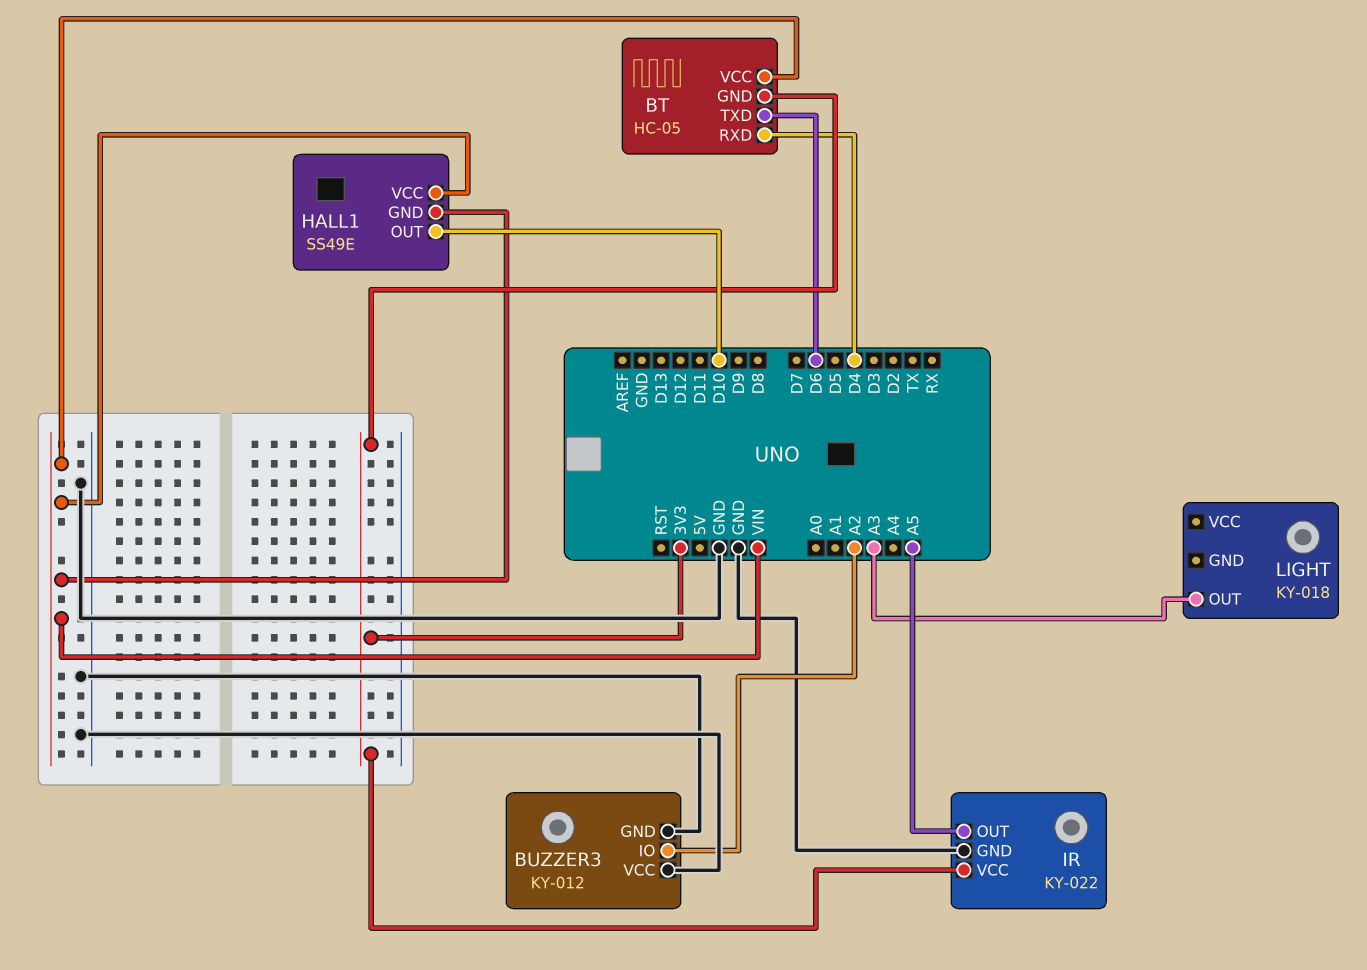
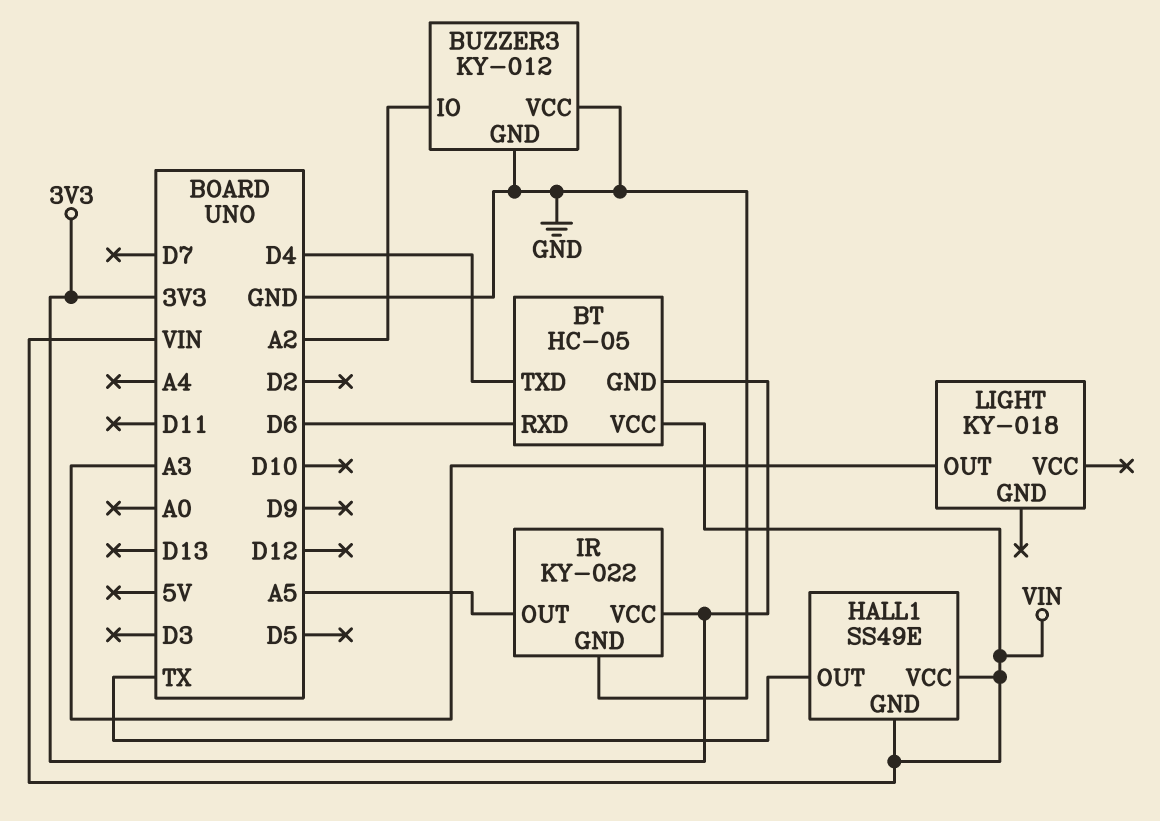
BT pin RXD: D4 -> D6
BT pin TXD: D6 -> D4
HALL1 pin OUT: D10 -> TX

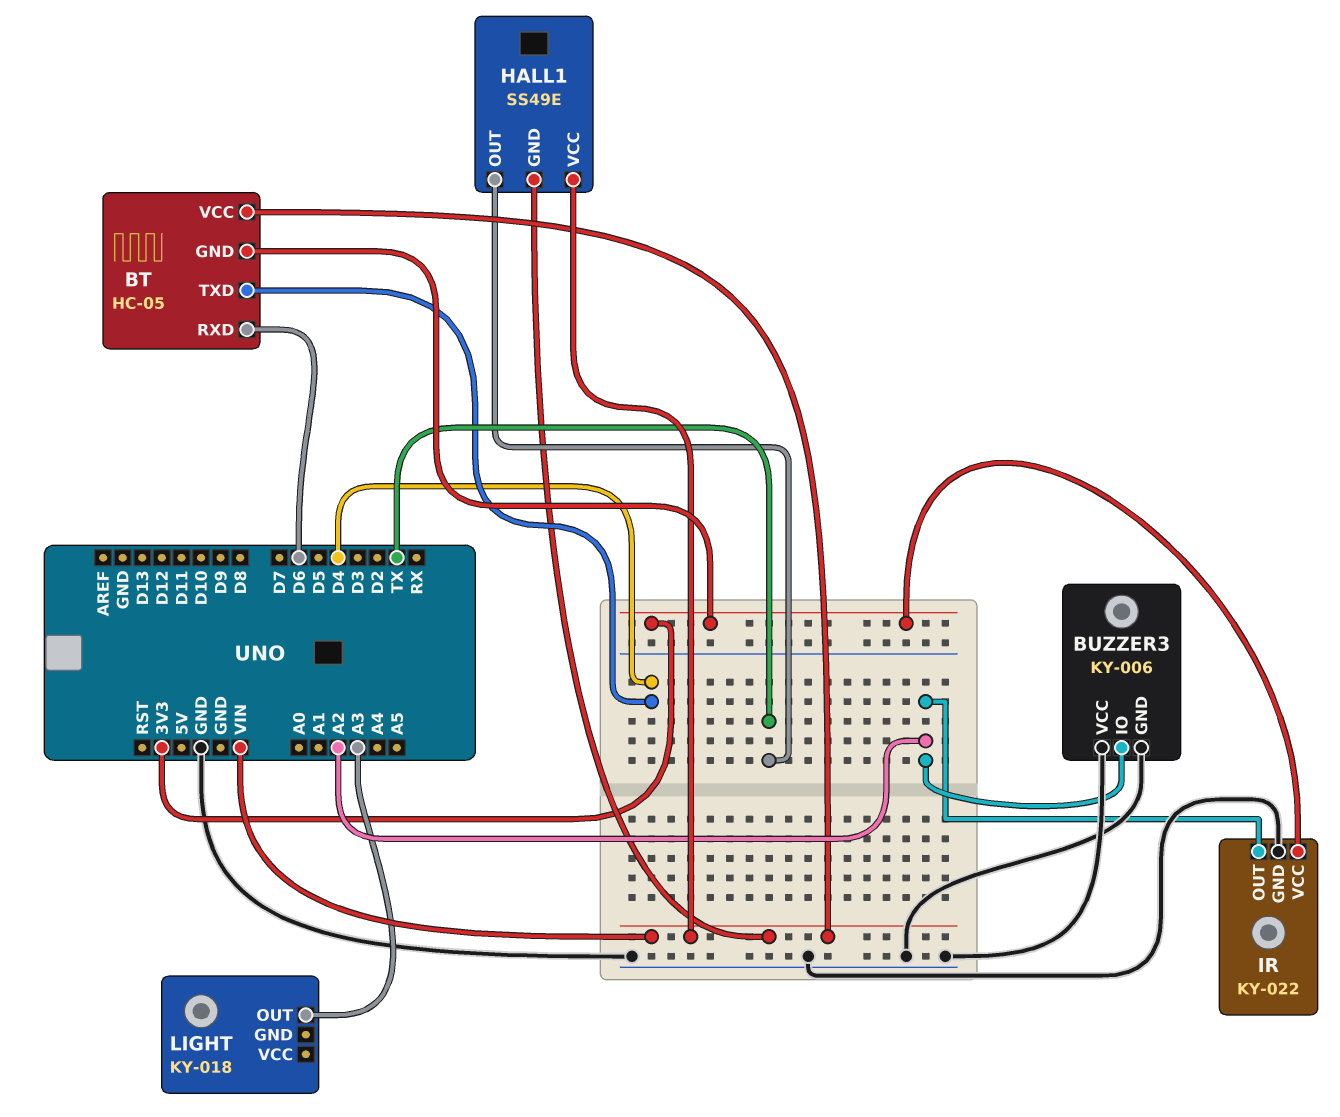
BUZZER3: KY-012 -> KY-006
IR pin OUT: A5 -> A2

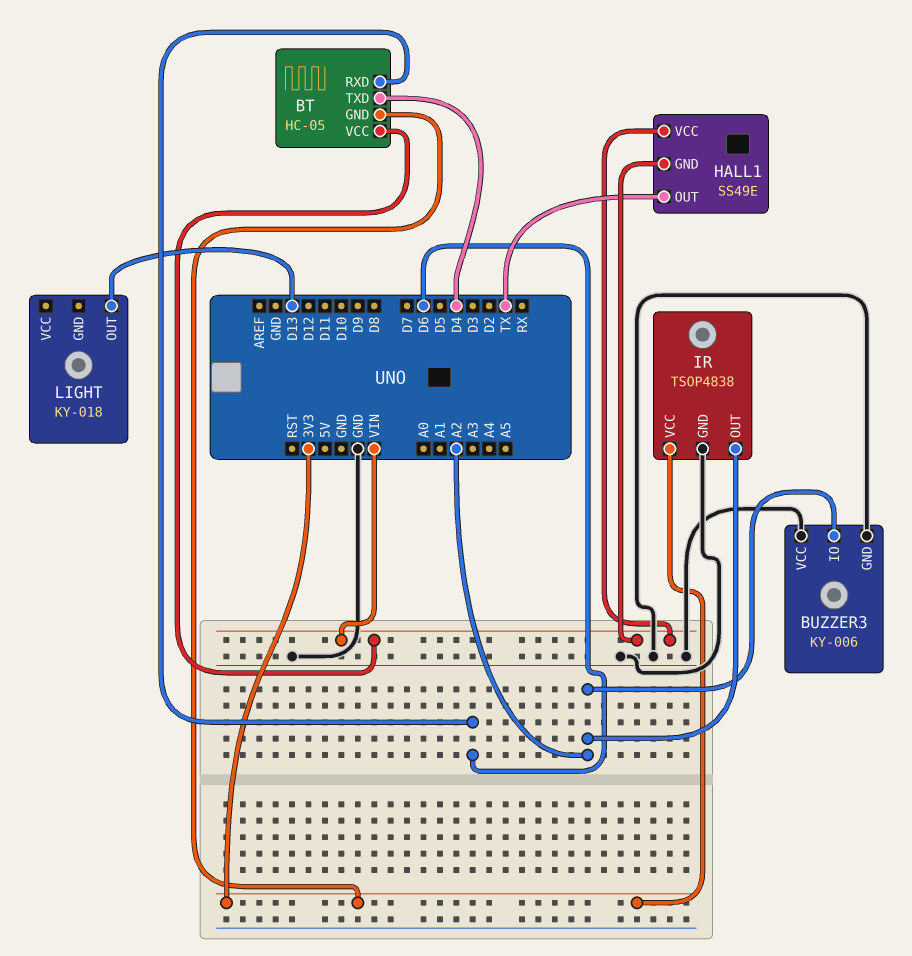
IR: KY-022 -> TSOP4838
LIGHT pin OUT: A3 -> D13

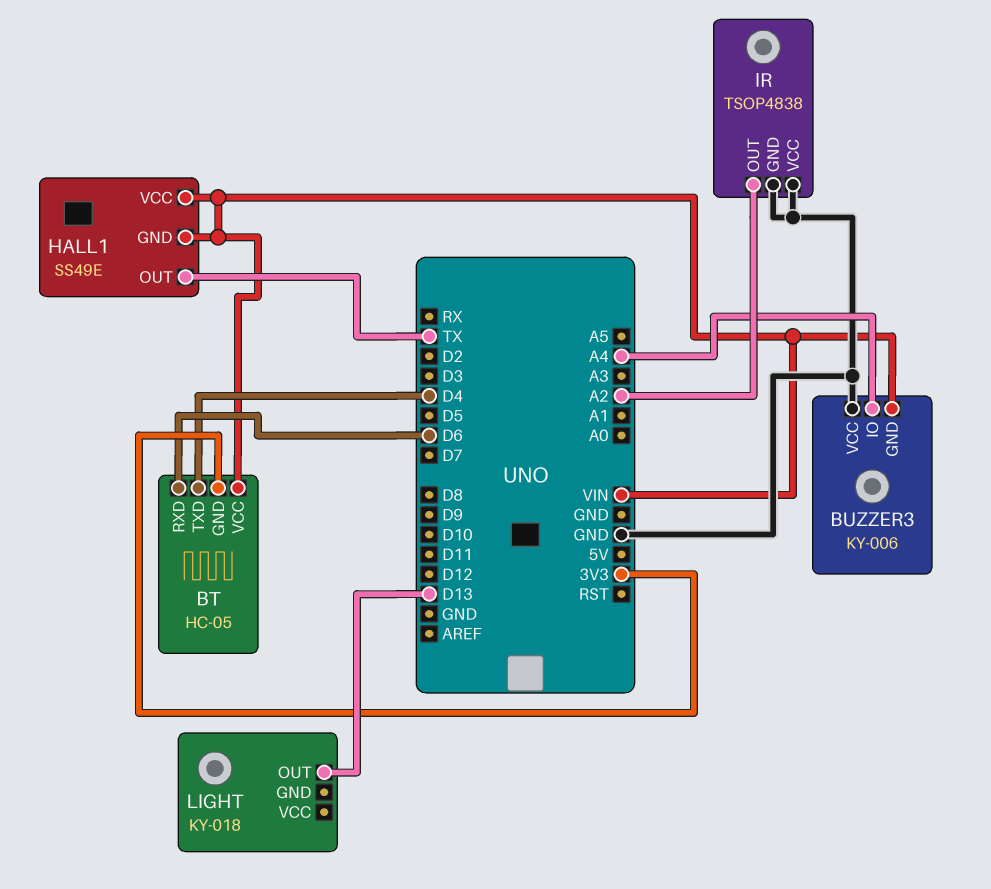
BUZZER3 pin GND: GND -> VIN
BUZZER3 pin IO: A2 -> A4
IR pin VCC: 3V3 -> GND

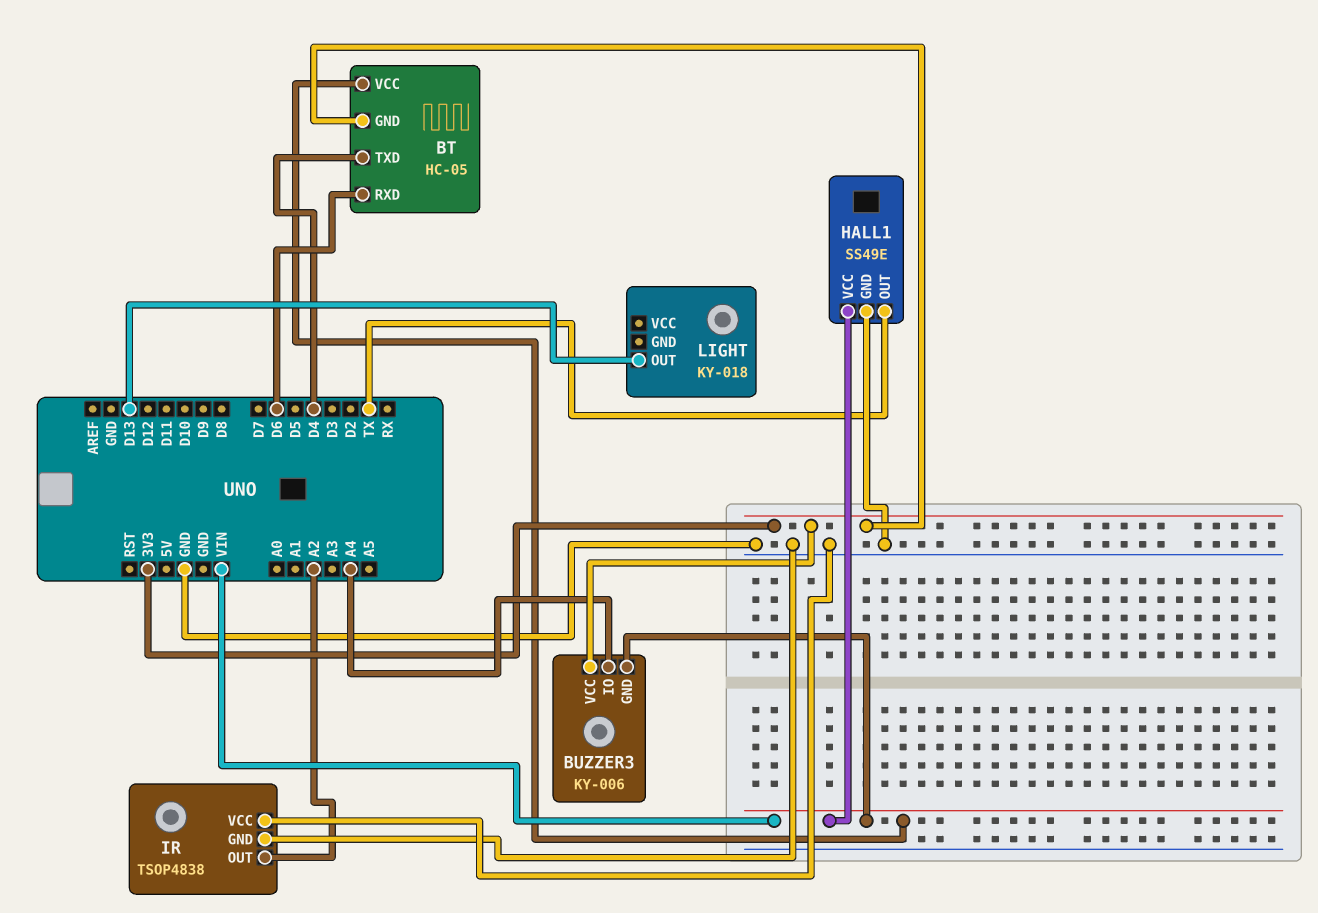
BUZZER3 pin VCC: GND -> 3V3
HALL1 pin GND: VIN -> GND

